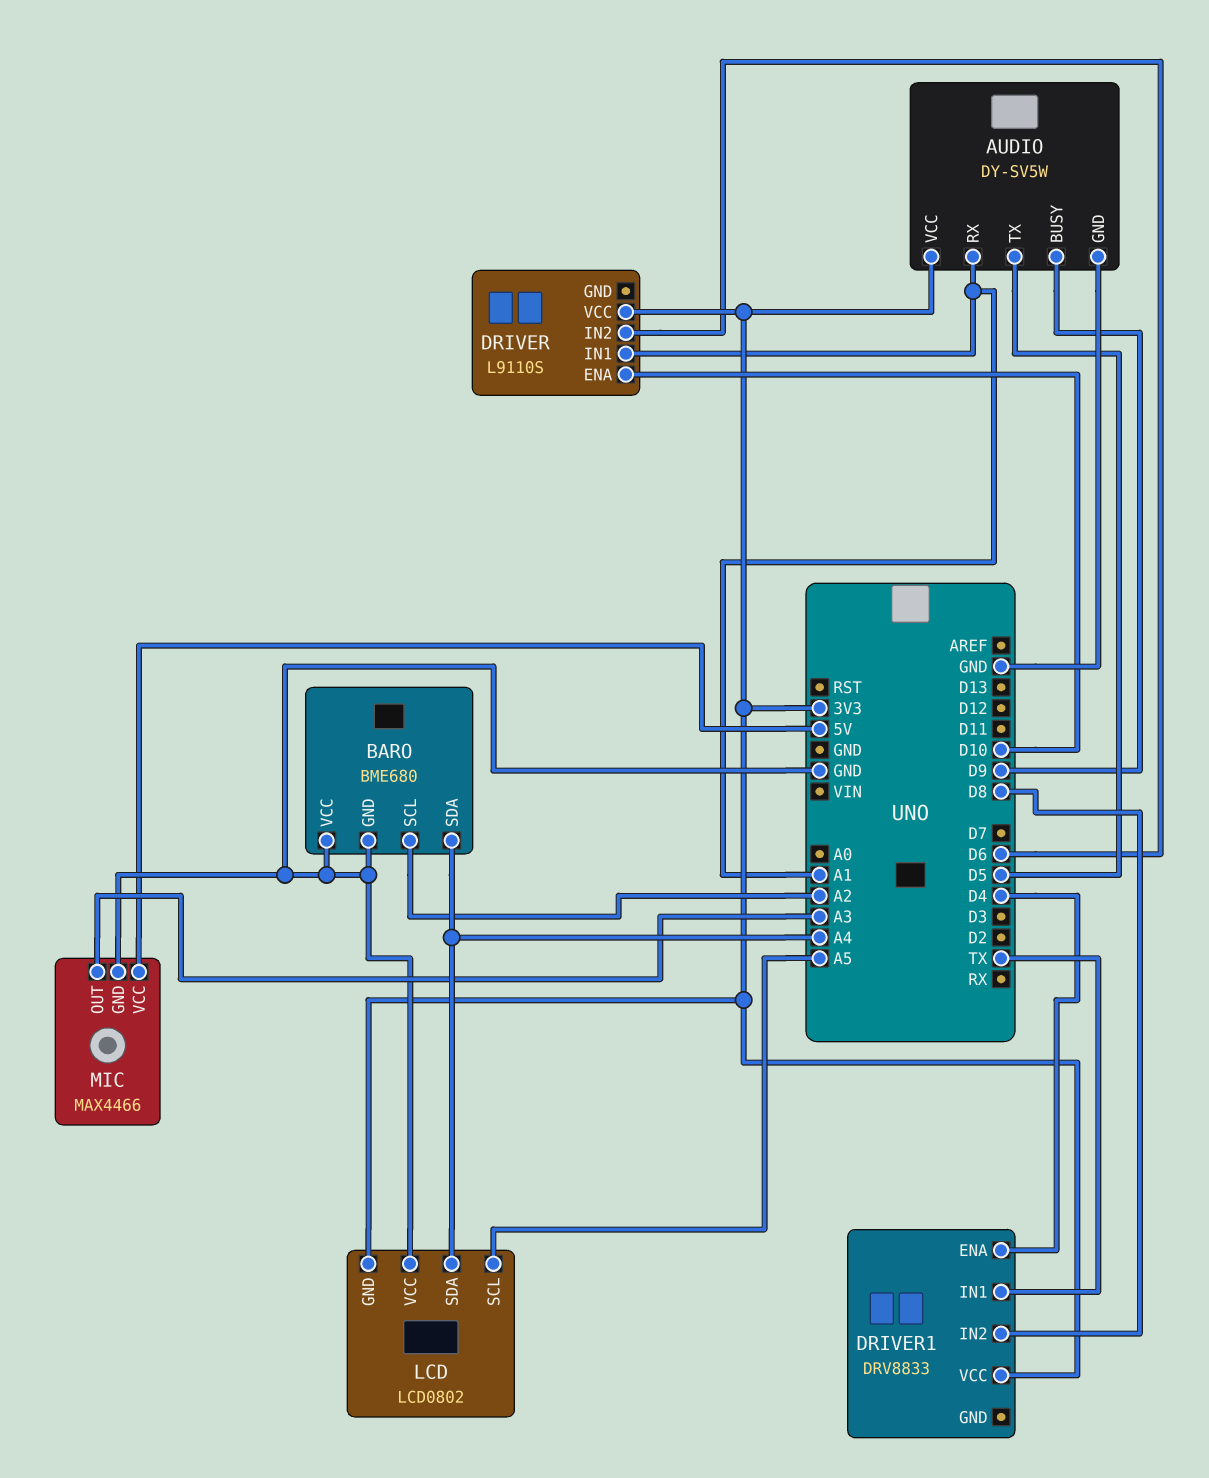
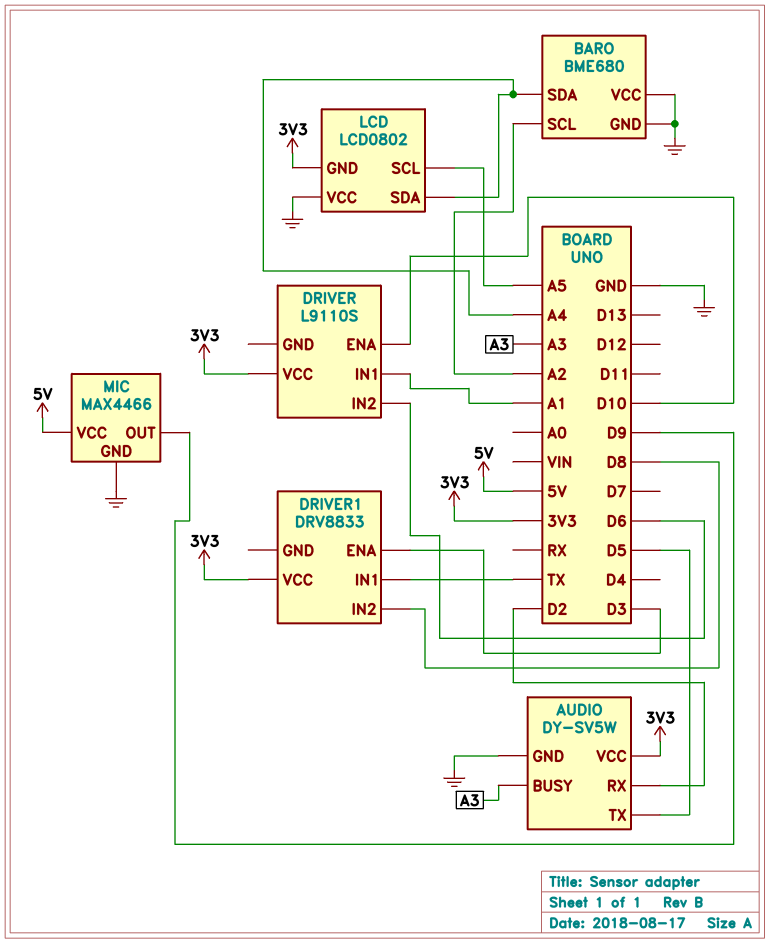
AUDIO pin BUSY: D9 -> A3
AUDIO pin RX: A1 -> D2
DRIVER1 pin ENA: D4 -> D3
MIC pin OUT: A3 -> D9

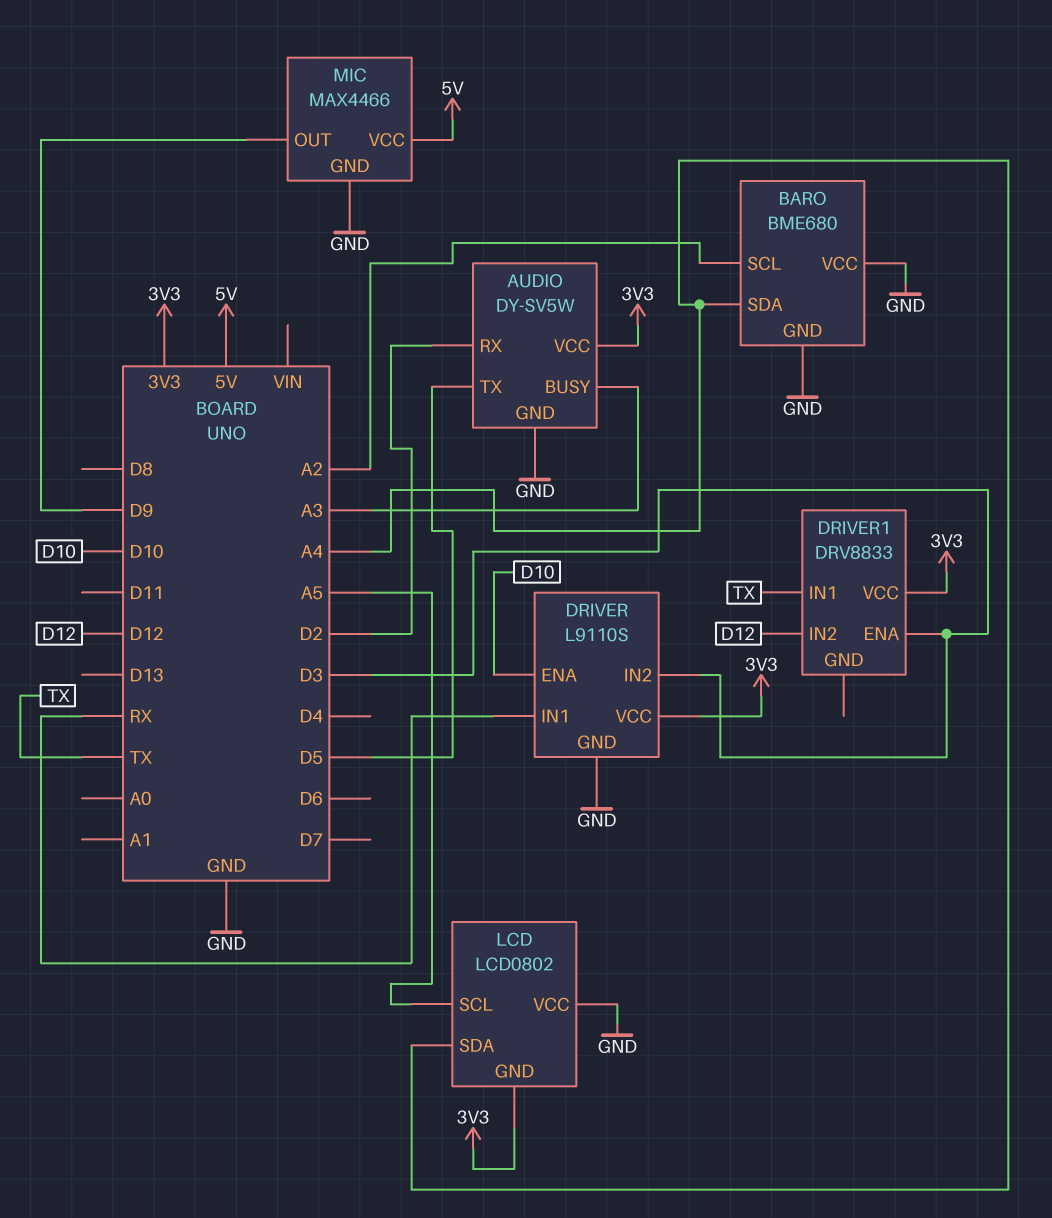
DRIVER pin GND: none -> GND
DRIVER pin IN1: A1 -> RX
DRIVER pin IN2: D6 -> D3
DRIVER1 pin IN2: D8 -> D12

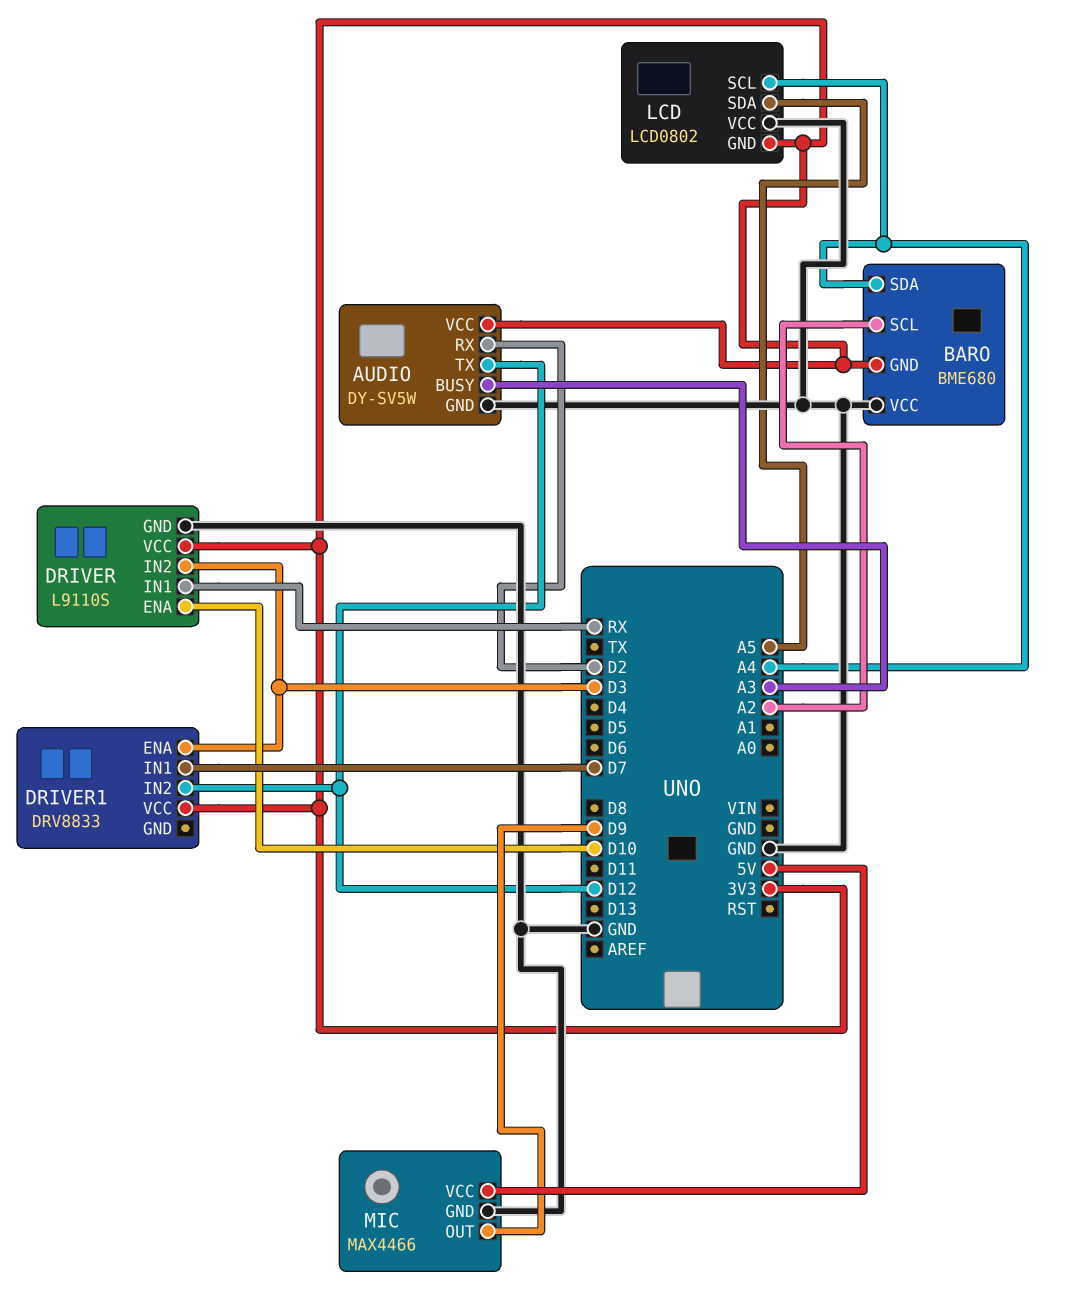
AUDIO pin TX: D5 -> D12
BARO pin GND: GND -> 3V3
DRIVER1 pin IN1: TX -> D7
LCD pin SCL: A5 -> A4
LCD pin SDA: A4 -> A5

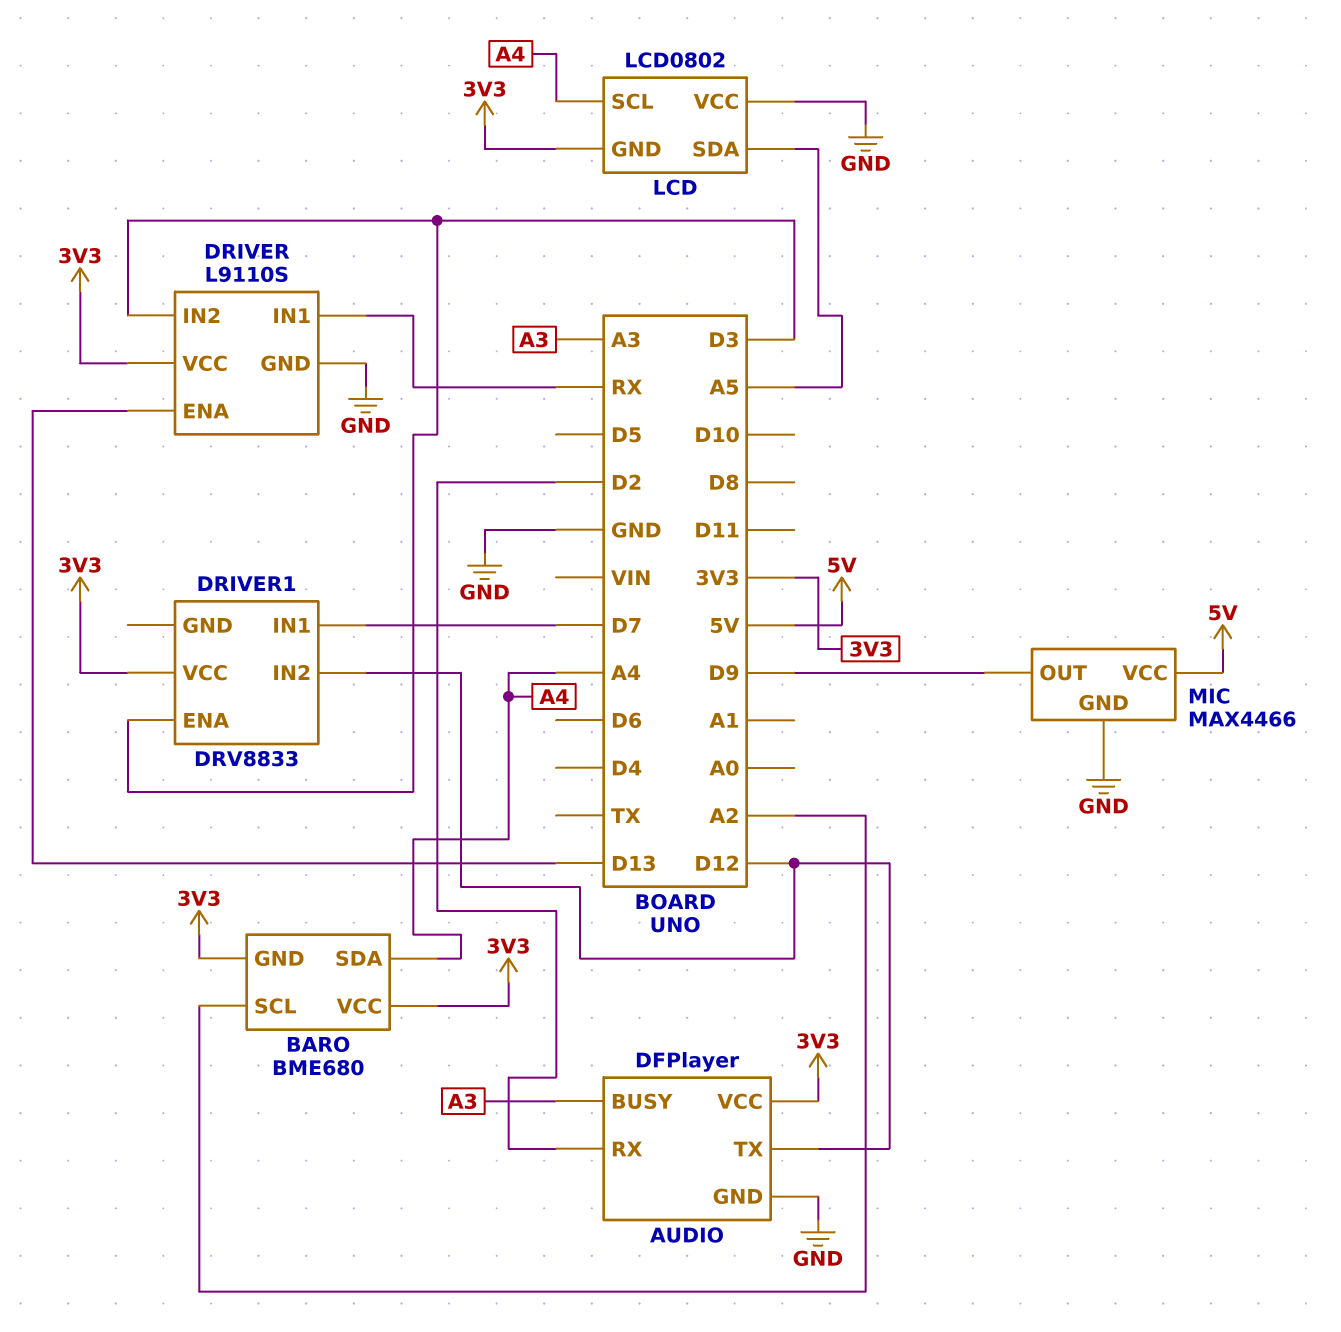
AUDIO: DY-SV5W -> DFPlayer
BARO pin VCC: GND -> 3V3
DRIVER pin ENA: D10 -> D13

